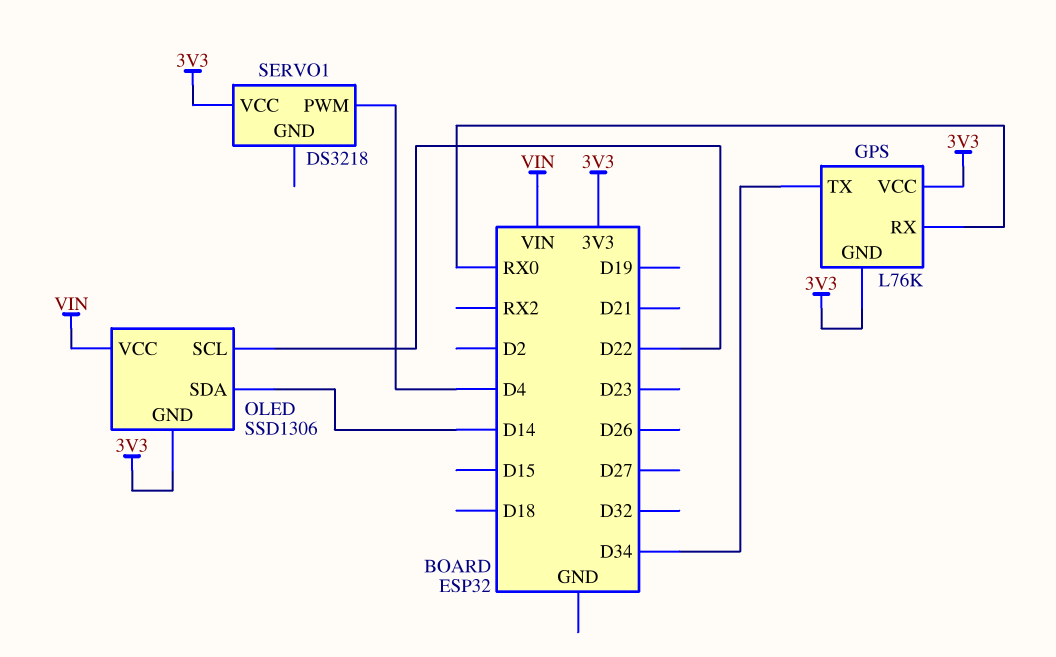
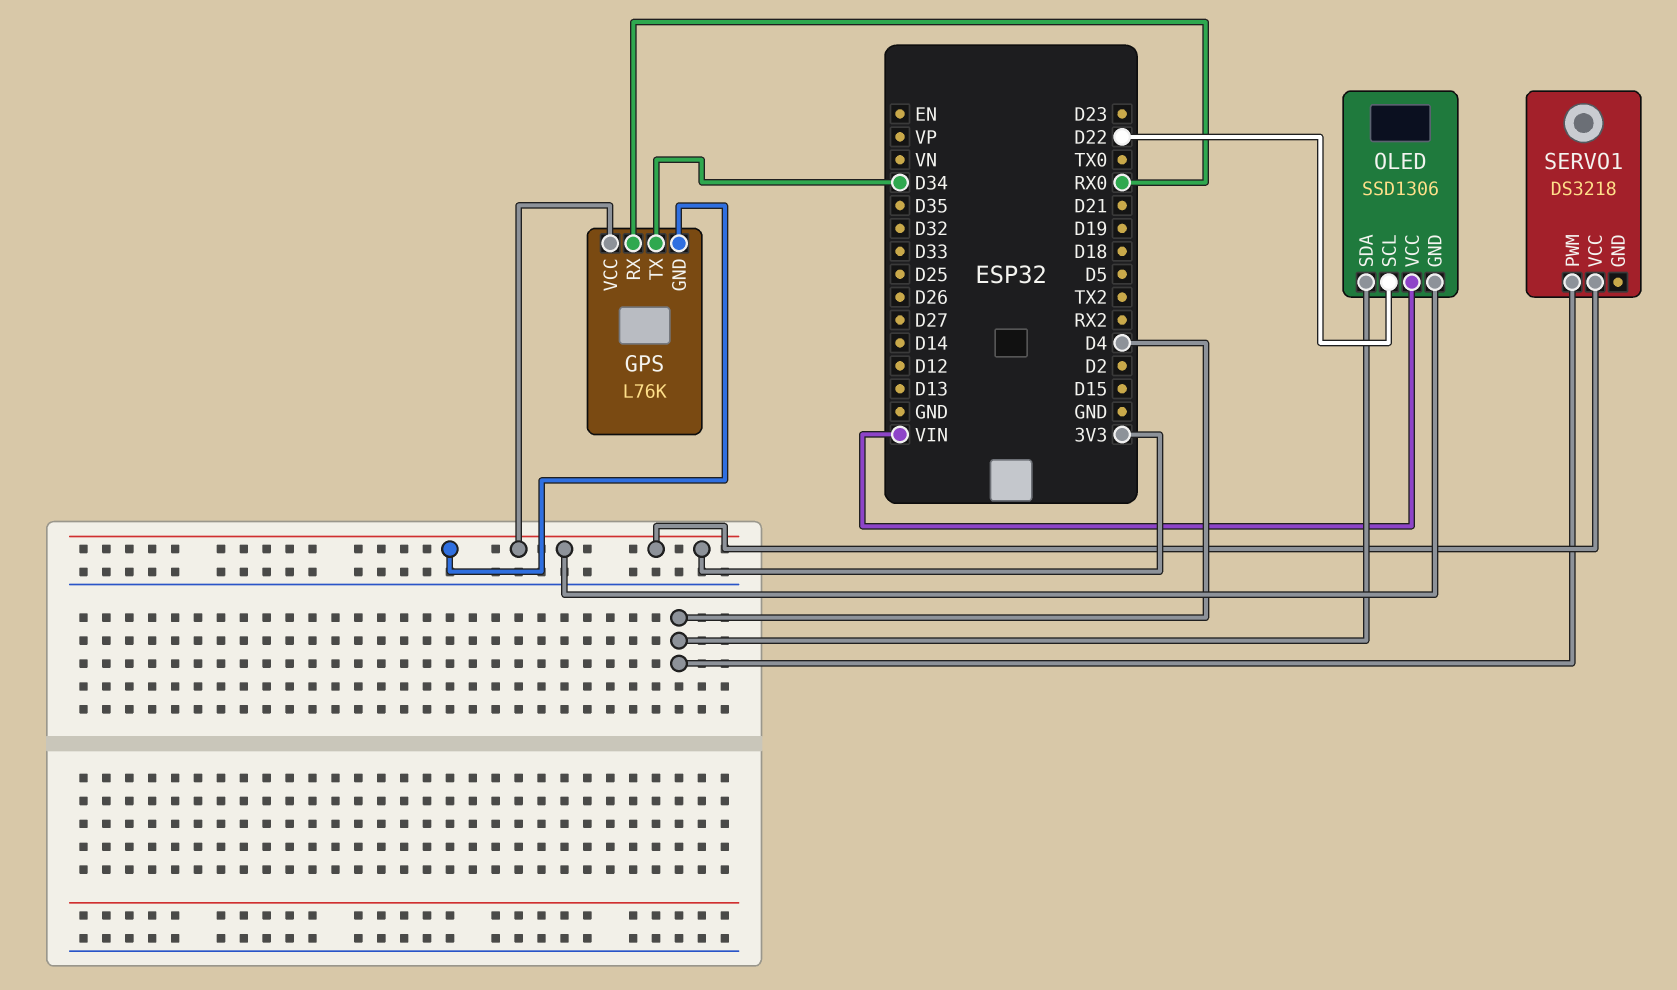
OLED pin SDA: D14 -> D4

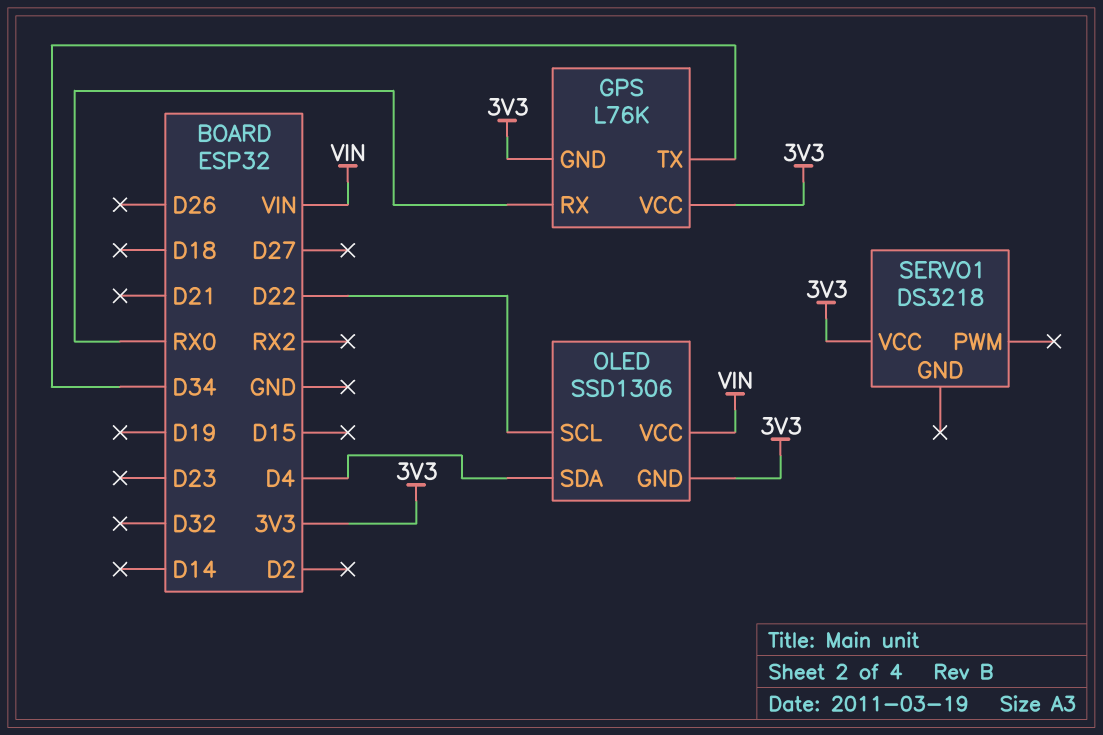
SERVO1 pin PWM: D4 -> none

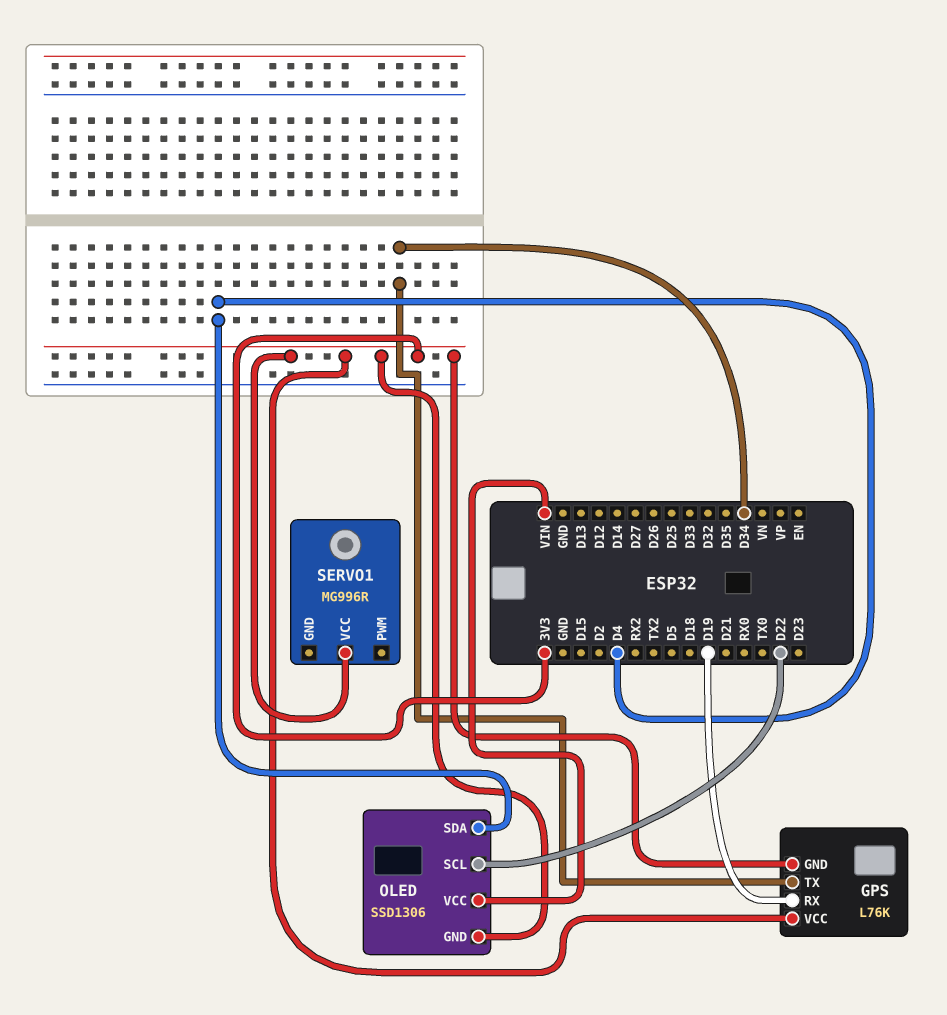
GPS pin RX: RX0 -> D19
SERVO1: DS3218 -> MG996R

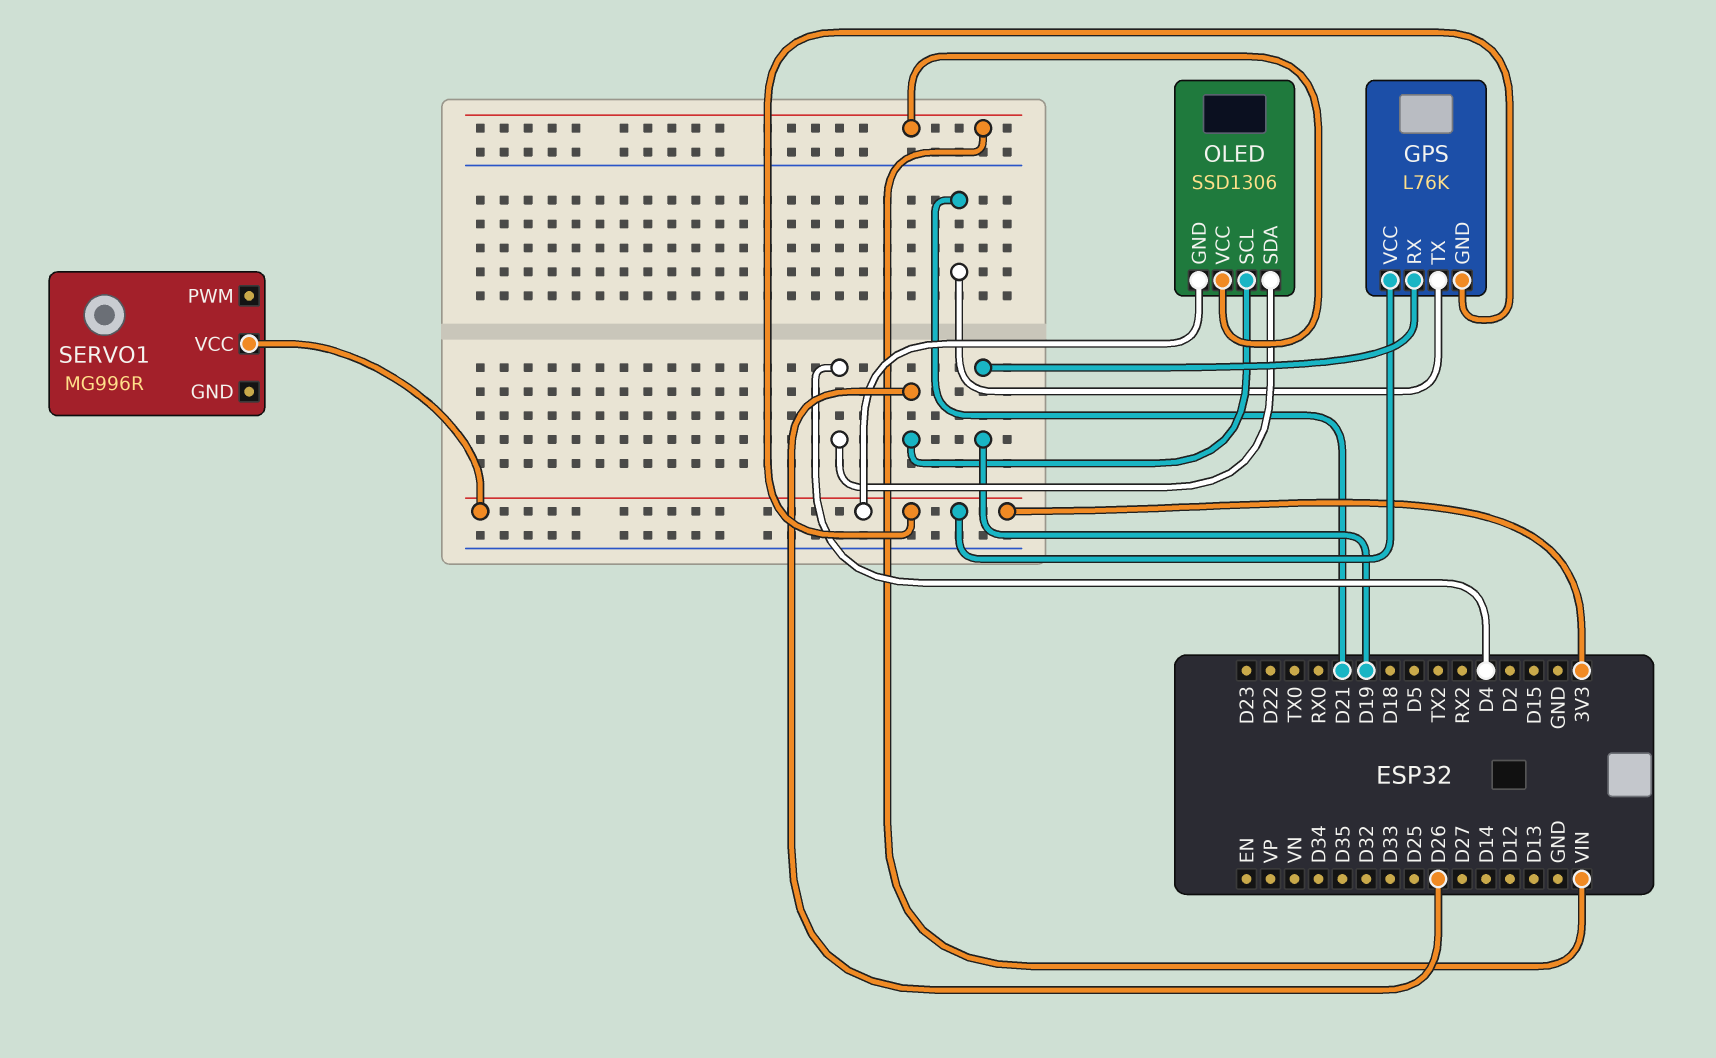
GPS pin TX: D34 -> D21
OLED pin SCL: D22 -> D26

